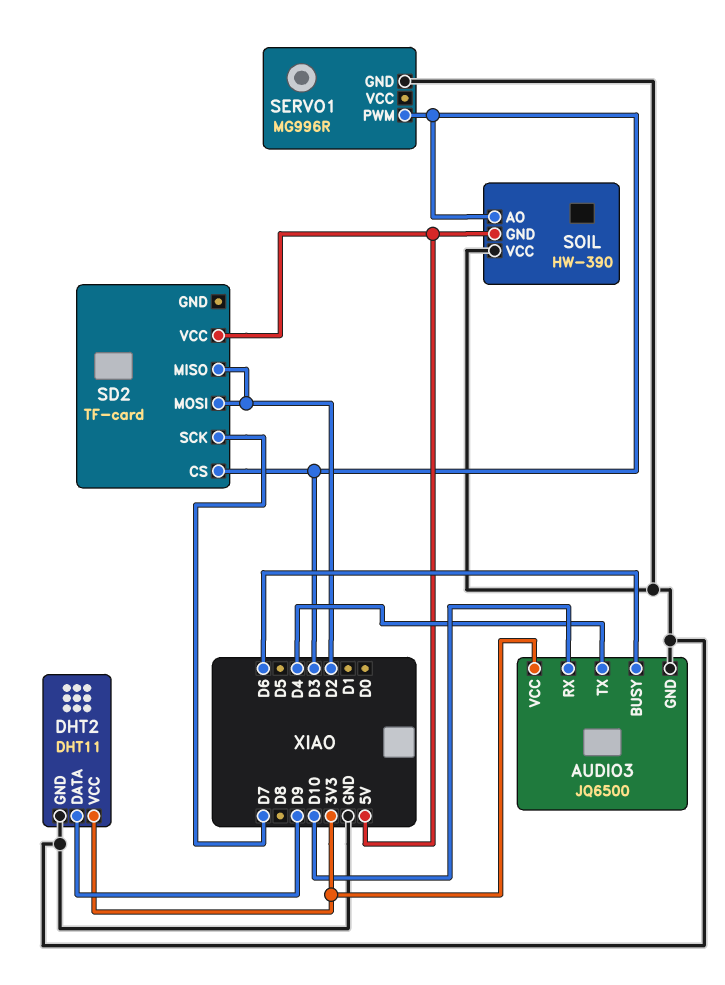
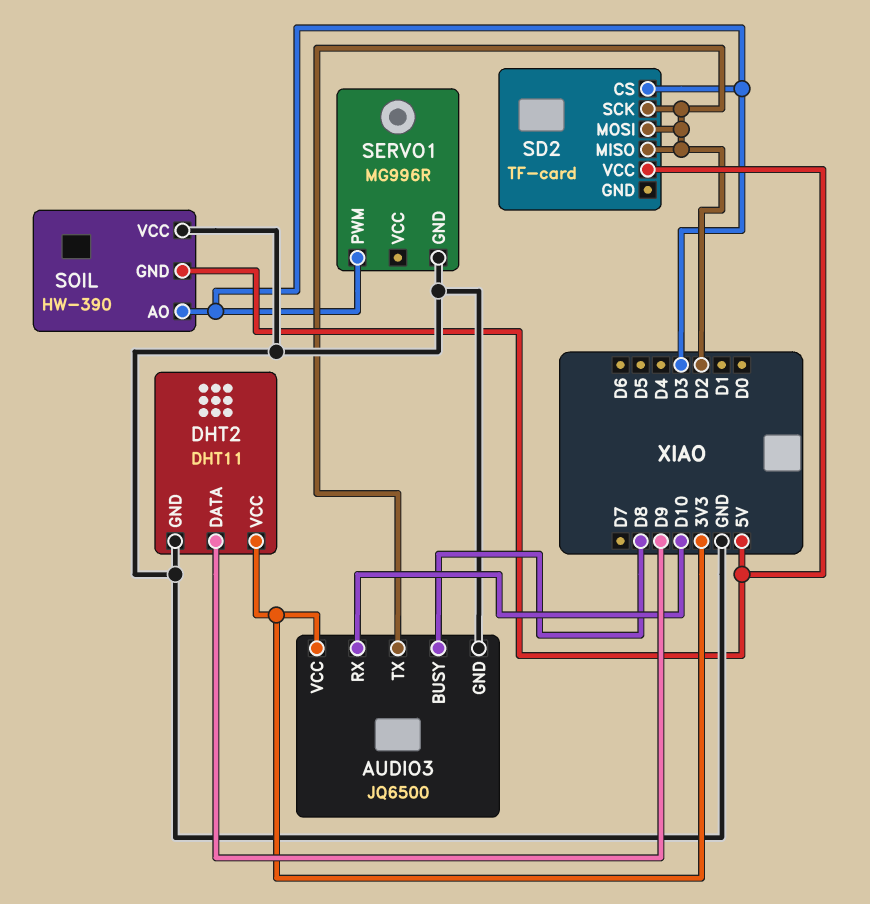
AUDIO3 pin BUSY: D6 -> D8
AUDIO3 pin TX: D4 -> D2
SD2 pin SCK: D7 -> D2

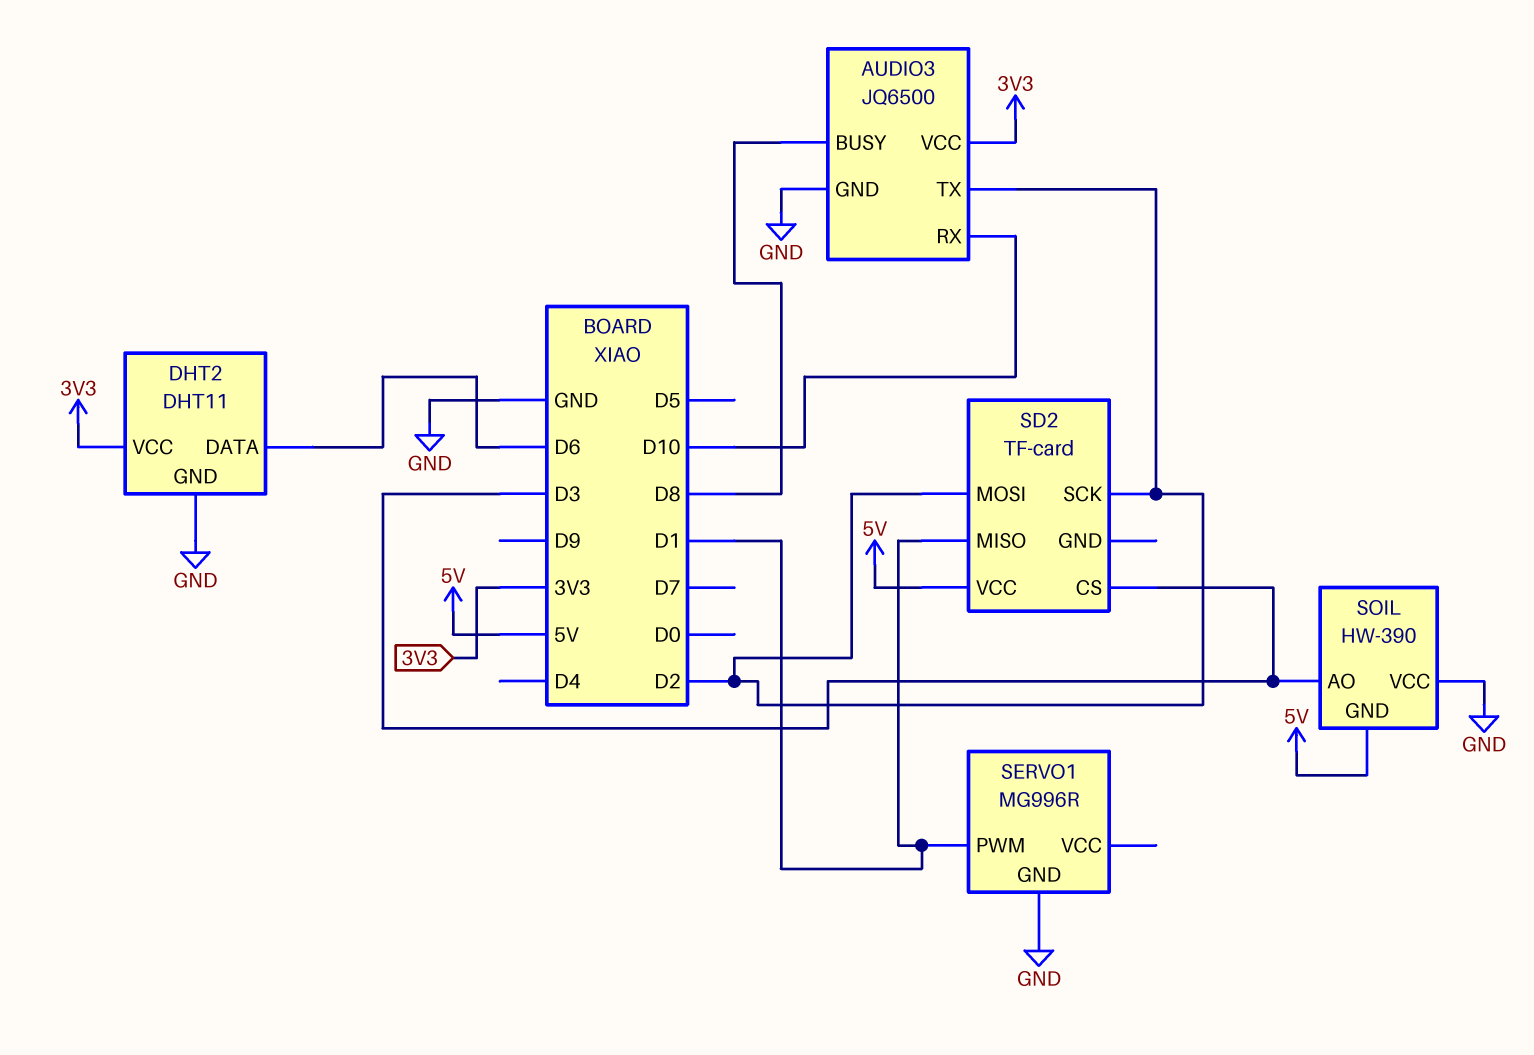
DHT2 pin DATA: D9 -> D6
SD2 pin MISO: D2 -> D1
SERVO1 pin PWM: D3 -> D1

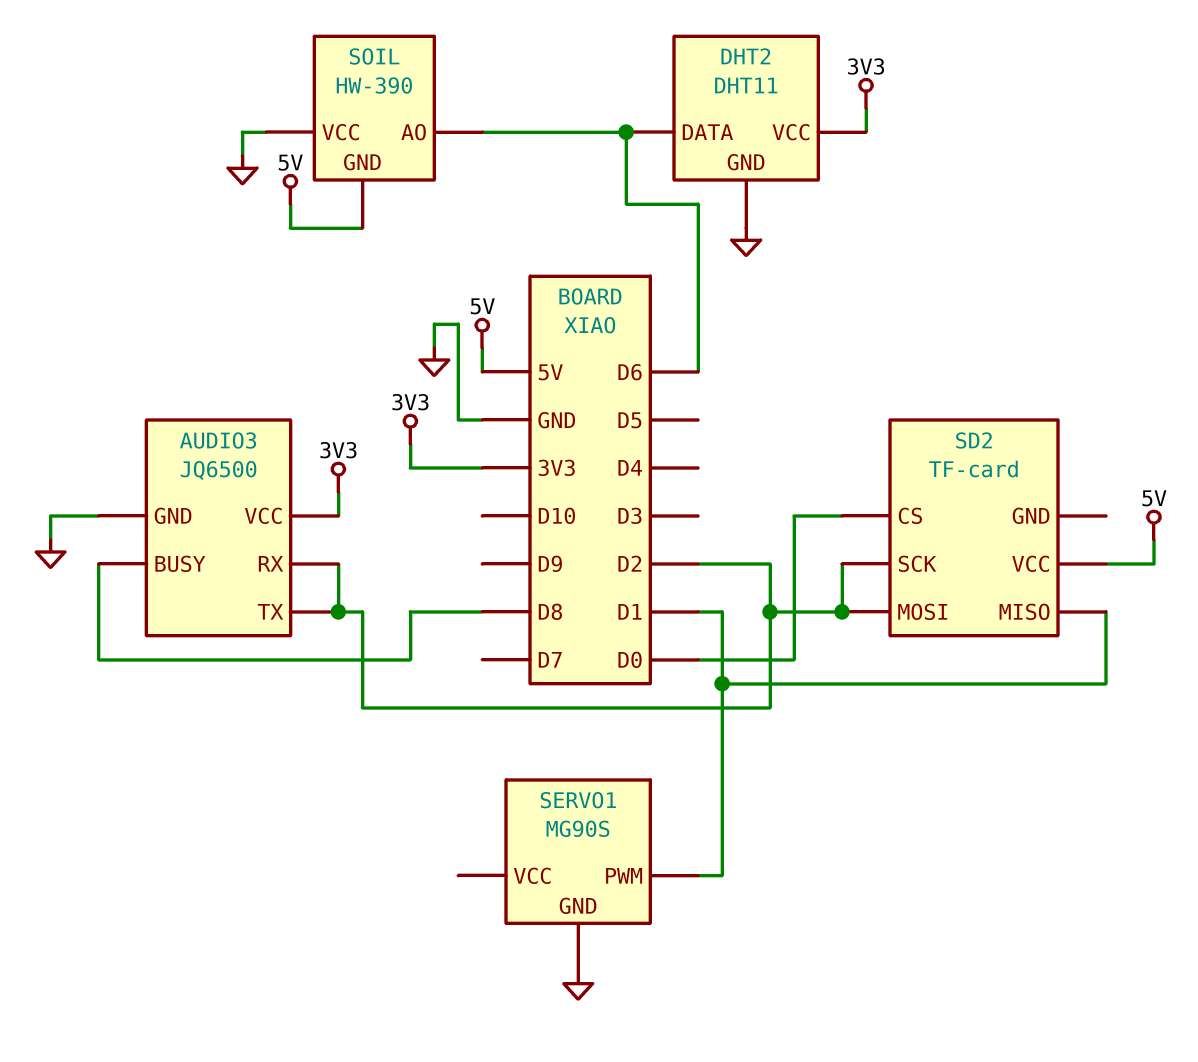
AUDIO3 pin RX: D10 -> D2
SD2 pin CS: D3 -> D0
SERVO1: MG996R -> MG90S
SOIL pin AO: D3 -> D6

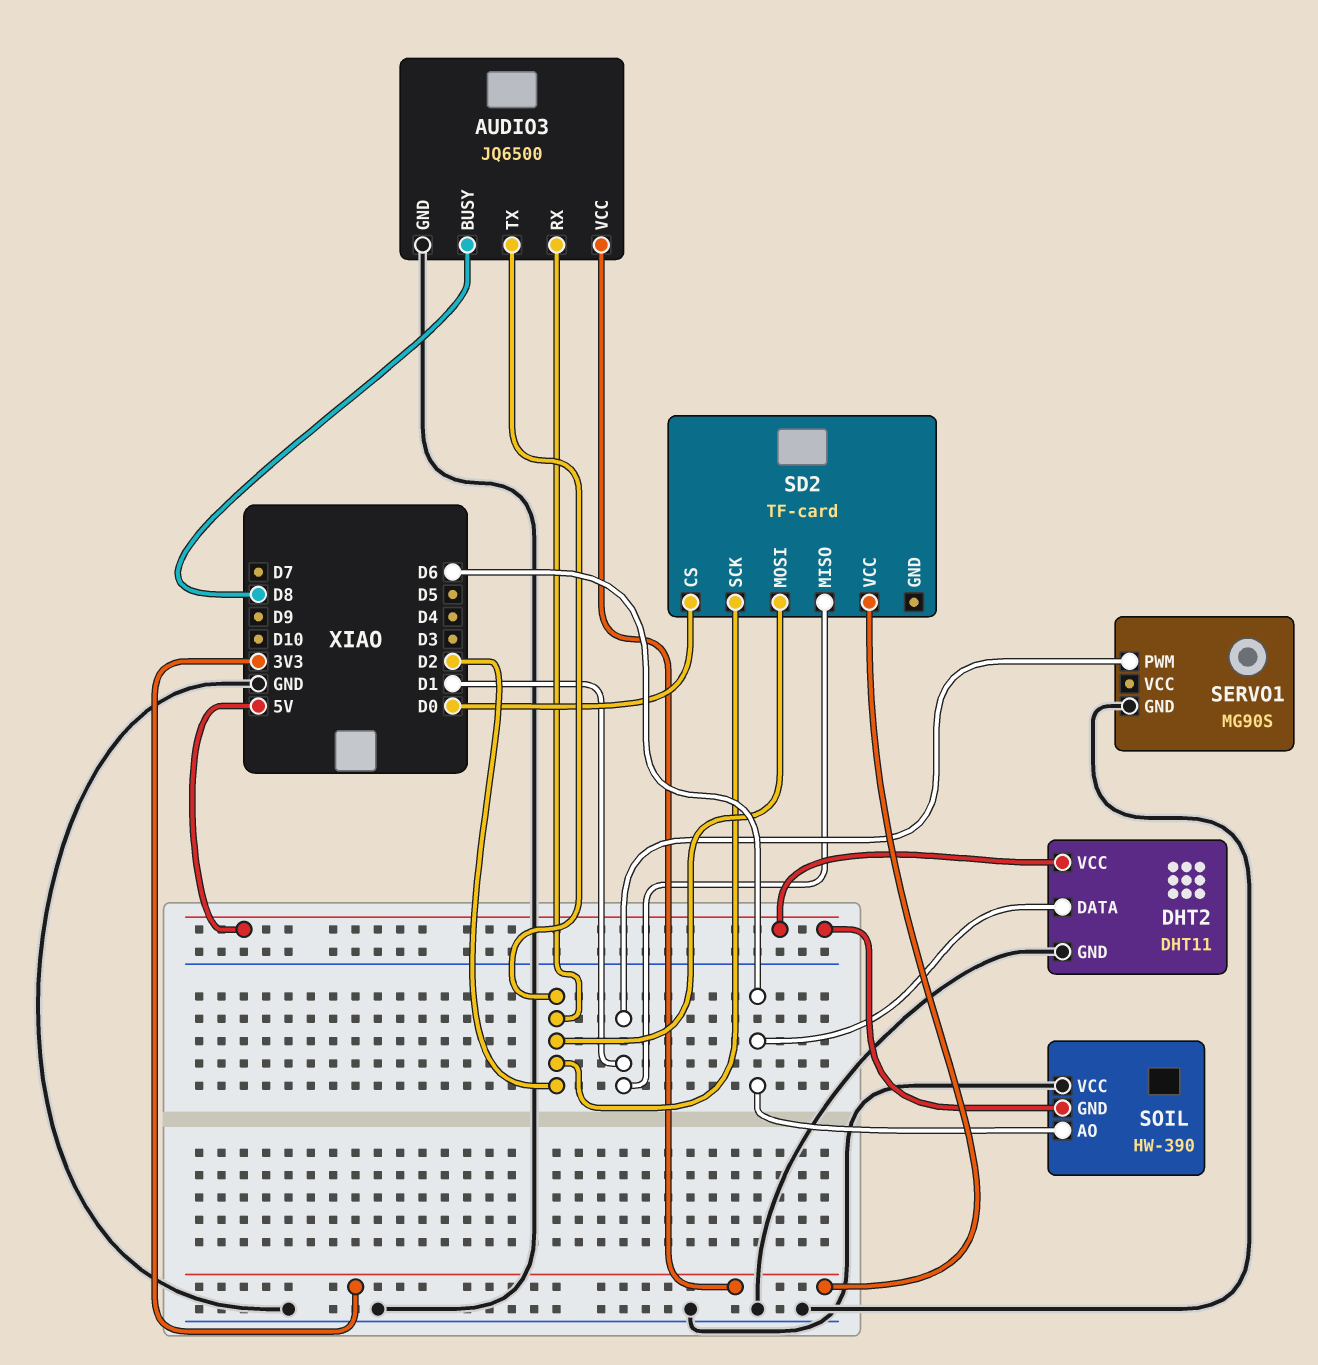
DHT2 pin VCC: 3V3 -> 5V
SD2 pin VCC: 5V -> 3V3

